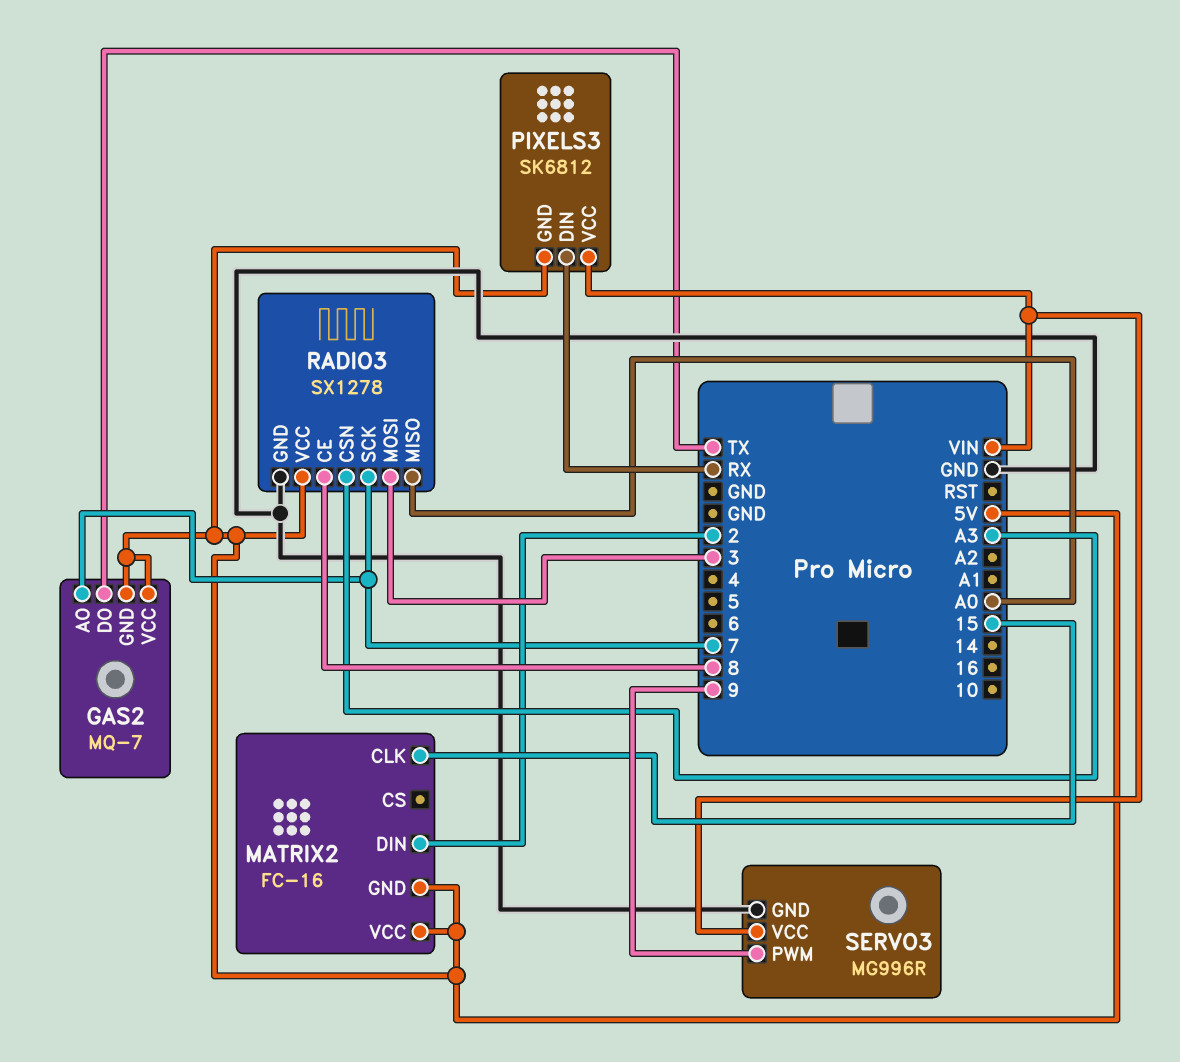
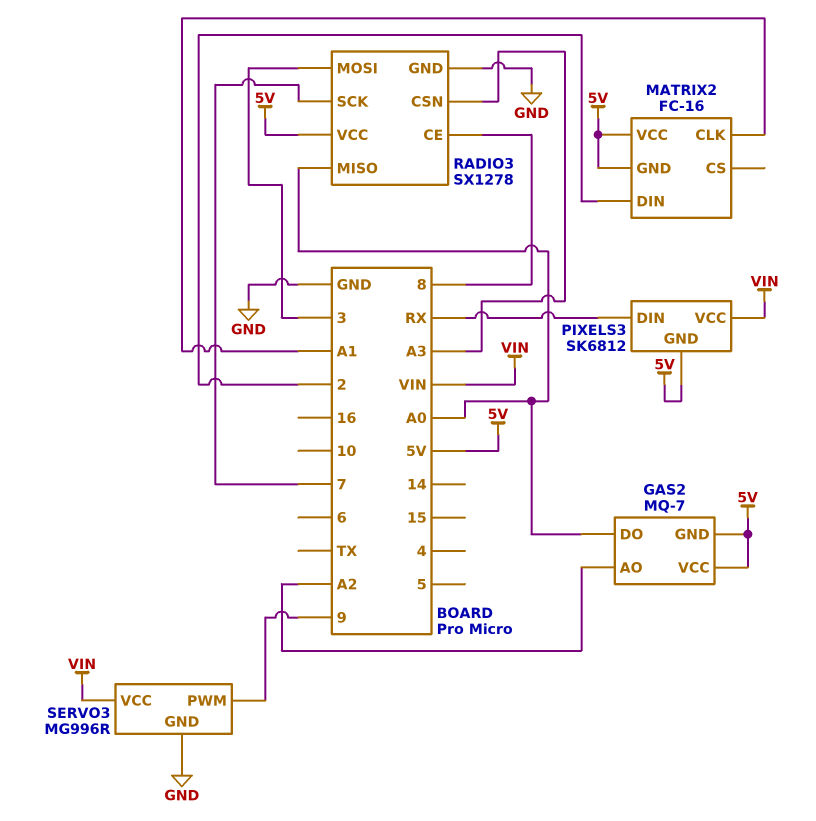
GAS2 pin AO: 7 -> A2
GAS2 pin DO: TX -> A0
MATRIX2 pin CLK: 15 -> A1

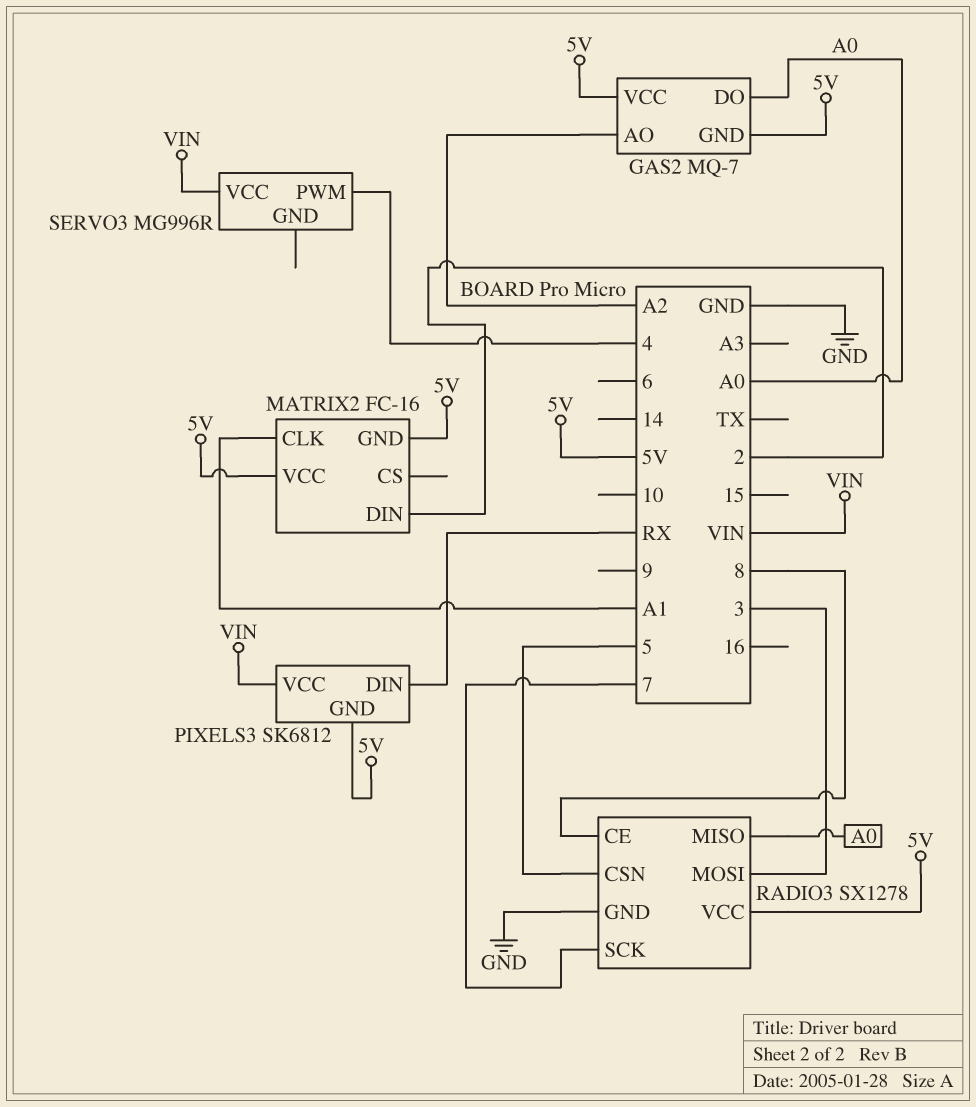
RADIO3 pin CSN: A3 -> 5
SERVO3 pin GND: GND -> none
SERVO3 pin PWM: 9 -> 4

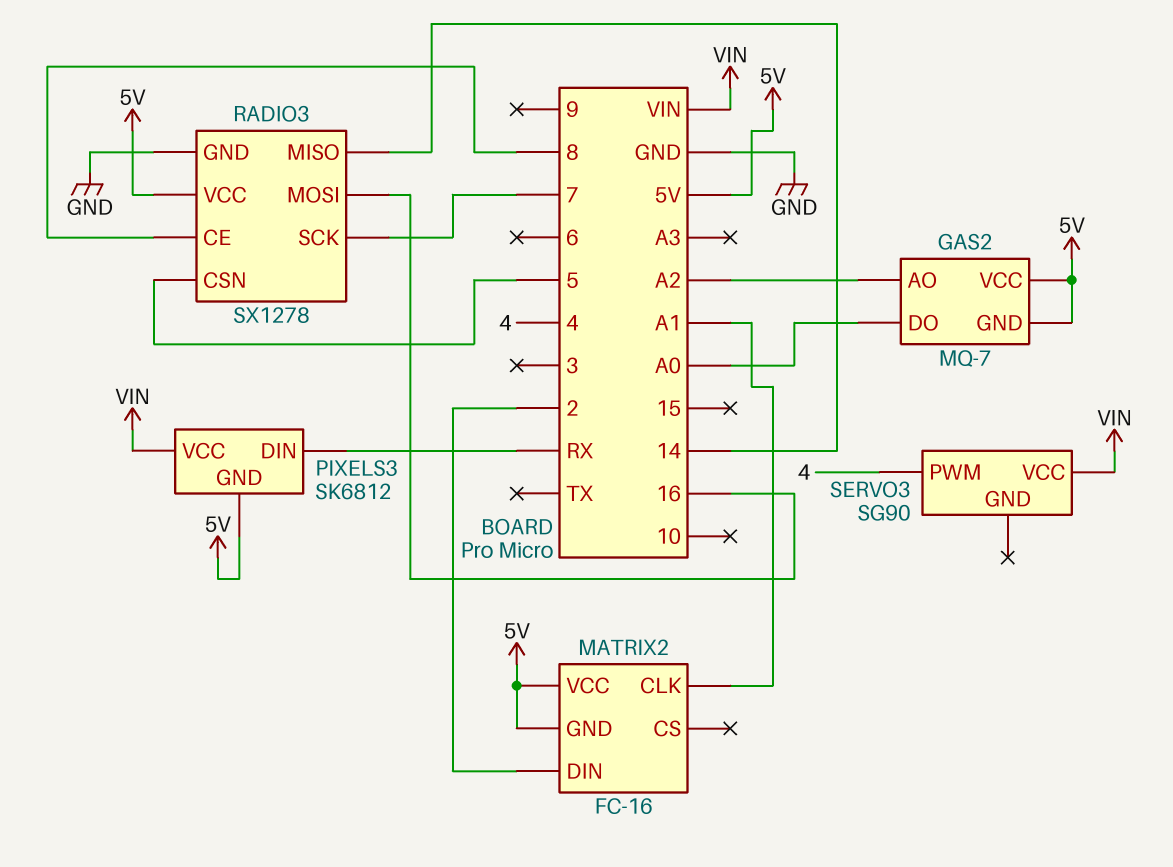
RADIO3 pin MISO: A0 -> 14
RADIO3 pin MOSI: 3 -> 16
SERVO3: MG996R -> SG90

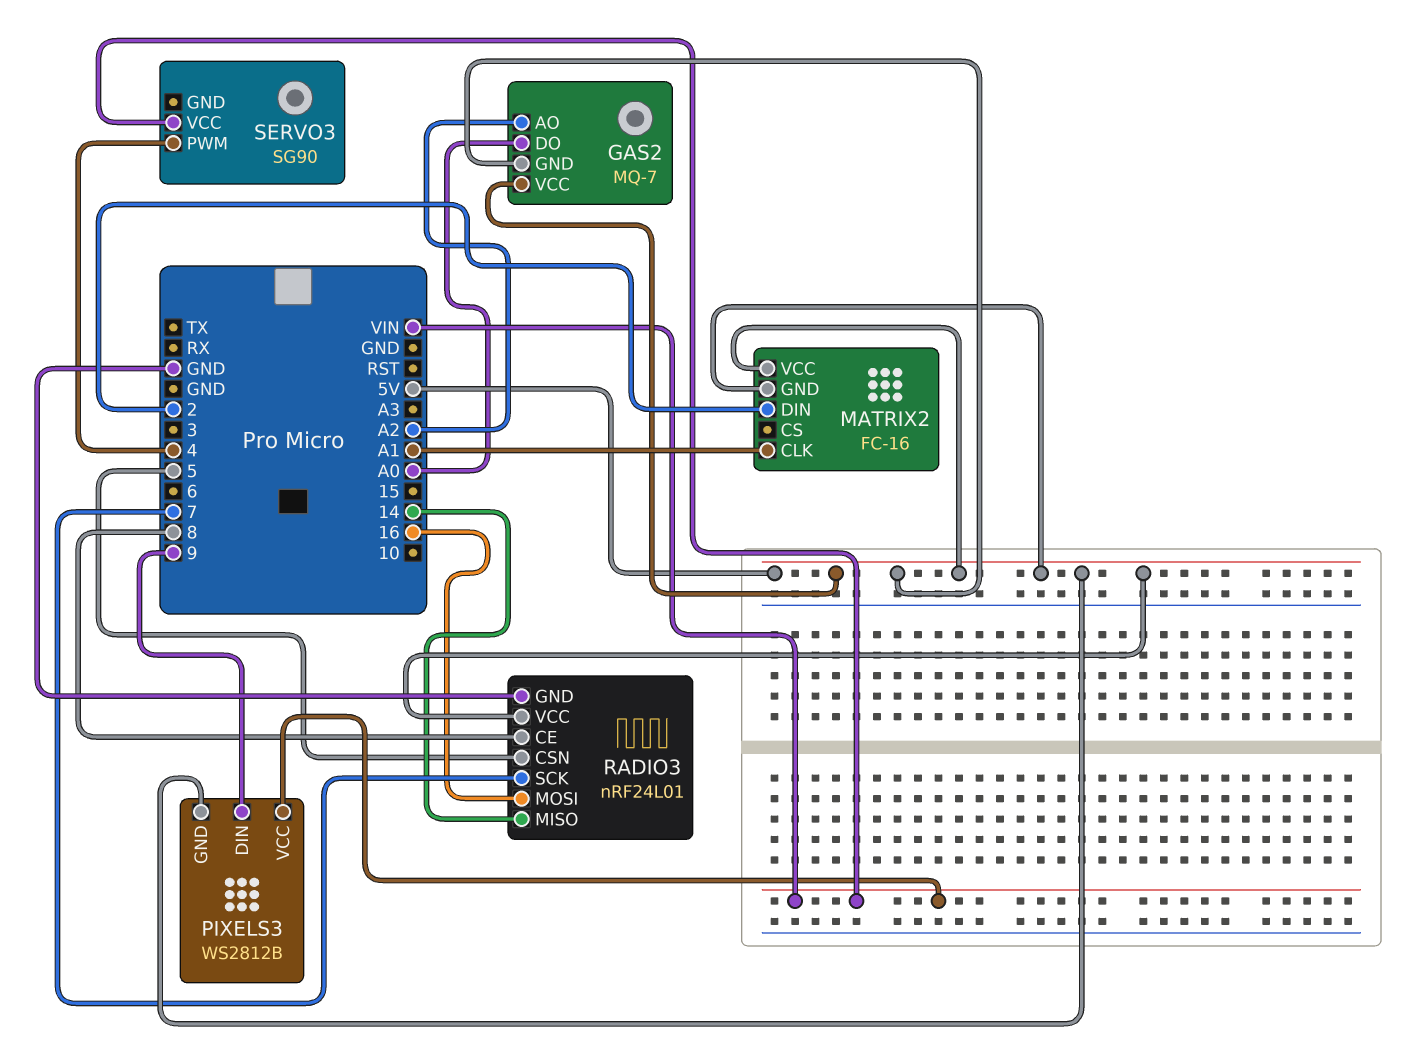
PIXELS3: SK6812 -> WS2812B
PIXELS3 pin DIN: RX -> 9
RADIO3: SX1278 -> nRF24L01

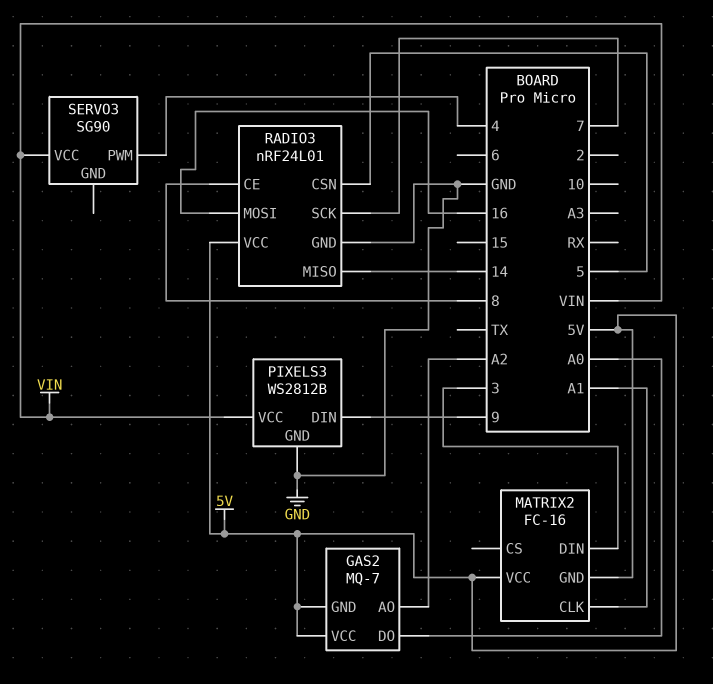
MATRIX2 pin DIN: 2 -> 3
PIXELS3 pin GND: 5V -> GND

